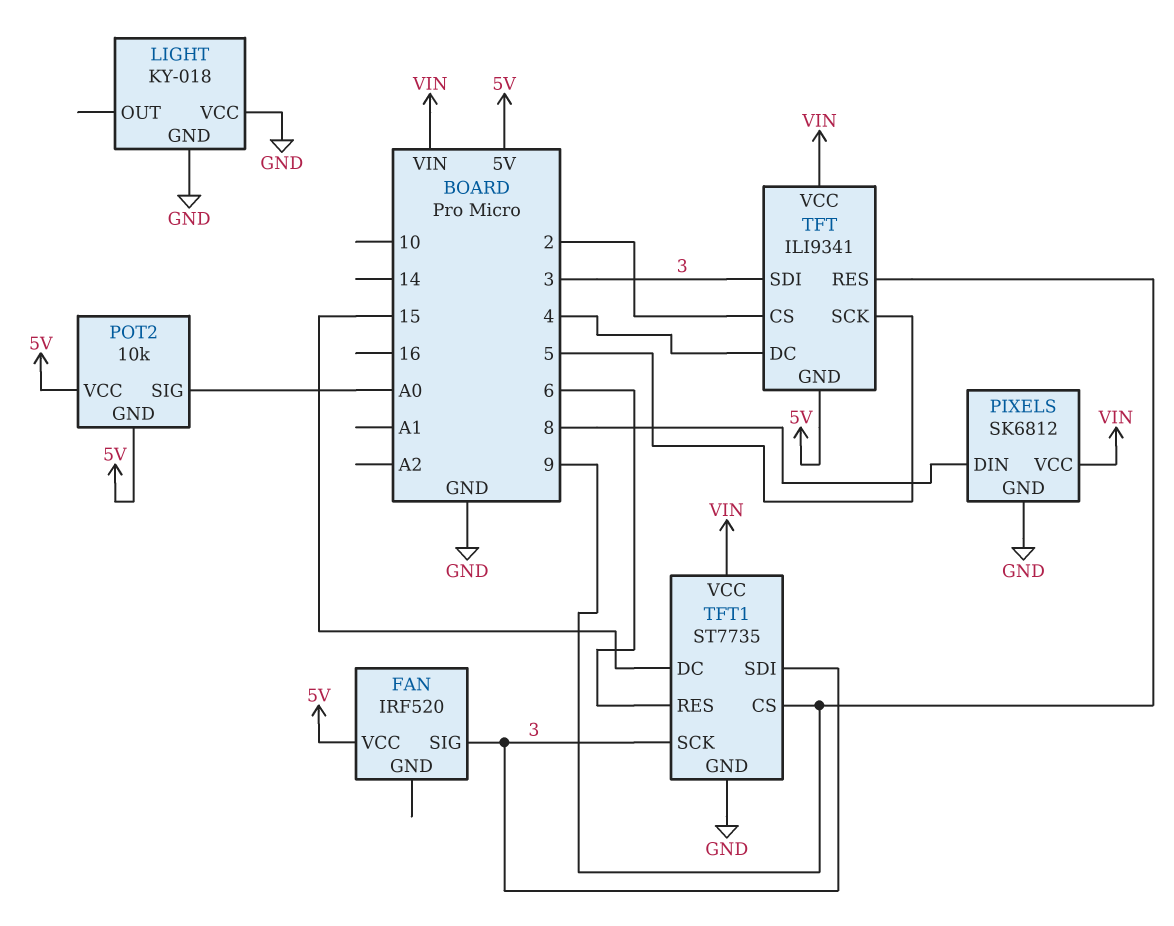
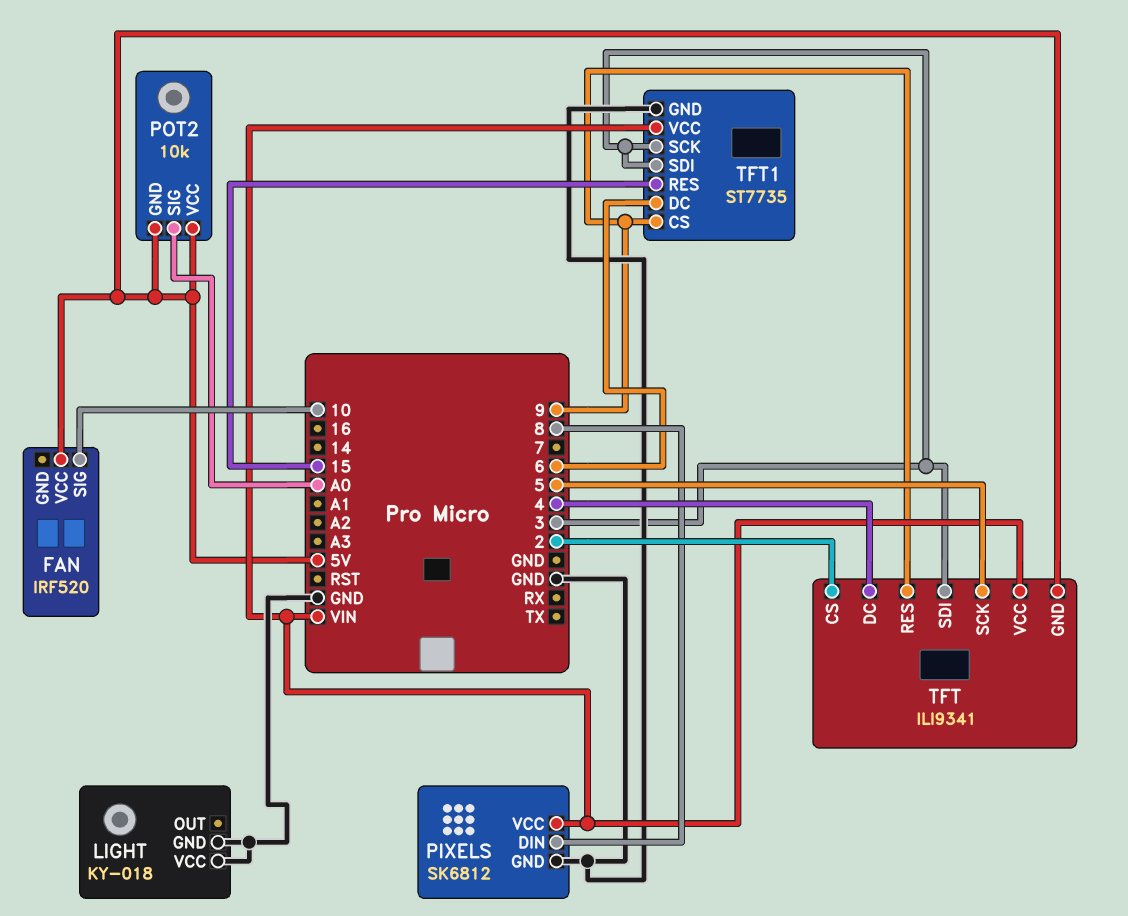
FAN pin SIG: 3 -> 10
TFT1 pin DC: 15 -> 6
TFT1 pin RES: 6 -> 15

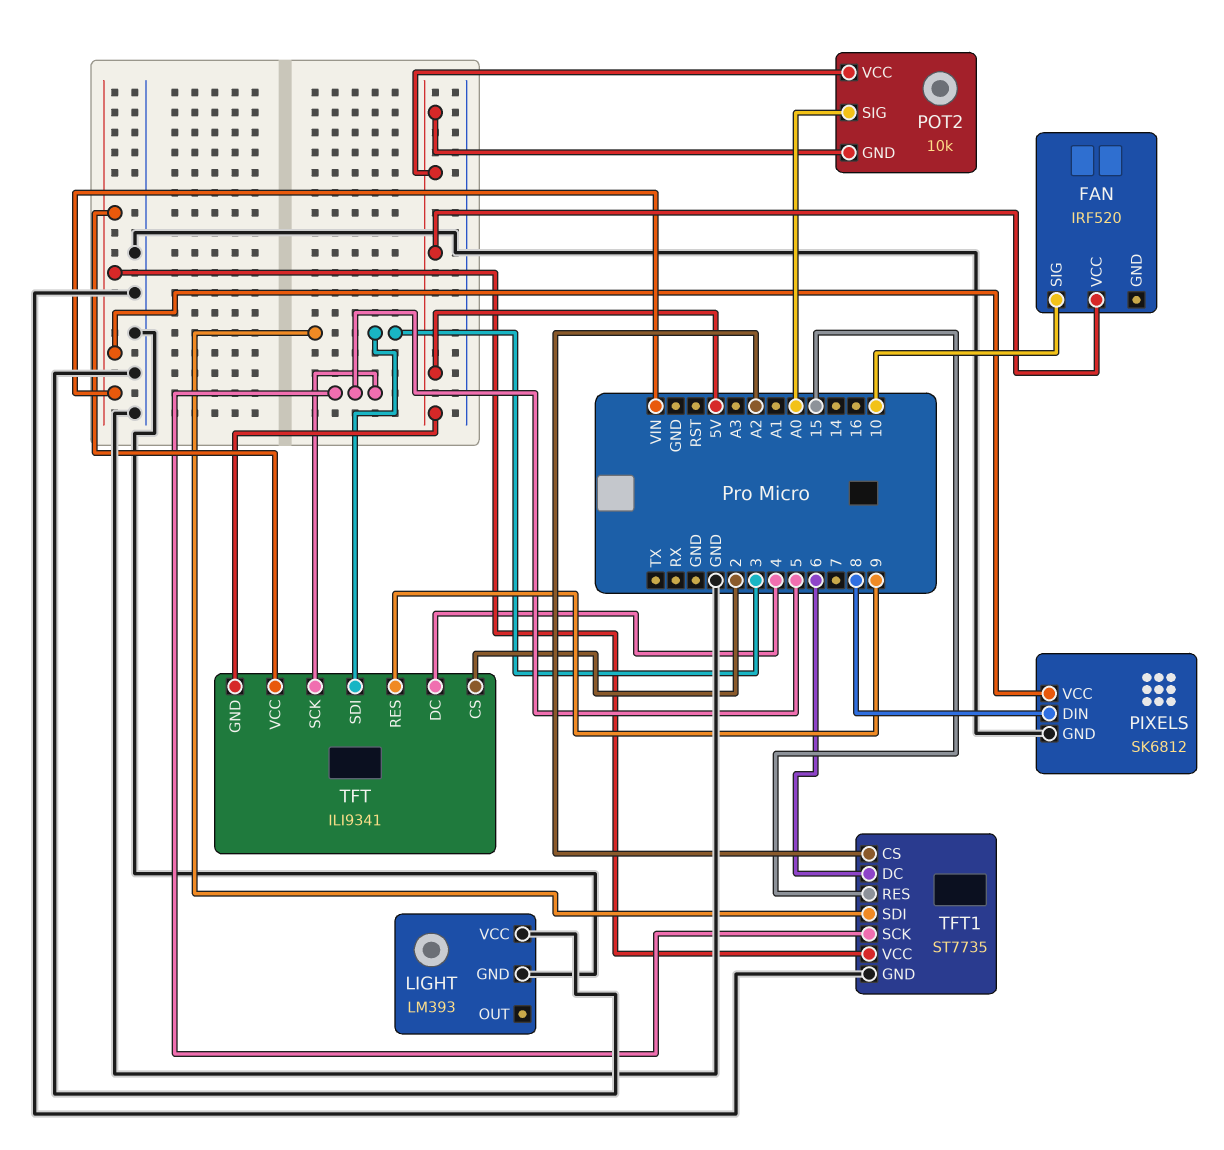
LIGHT: KY-018 -> LM393
TFT1 pin CS: 9 -> A2
TFT1 pin SCK: 3 -> 5

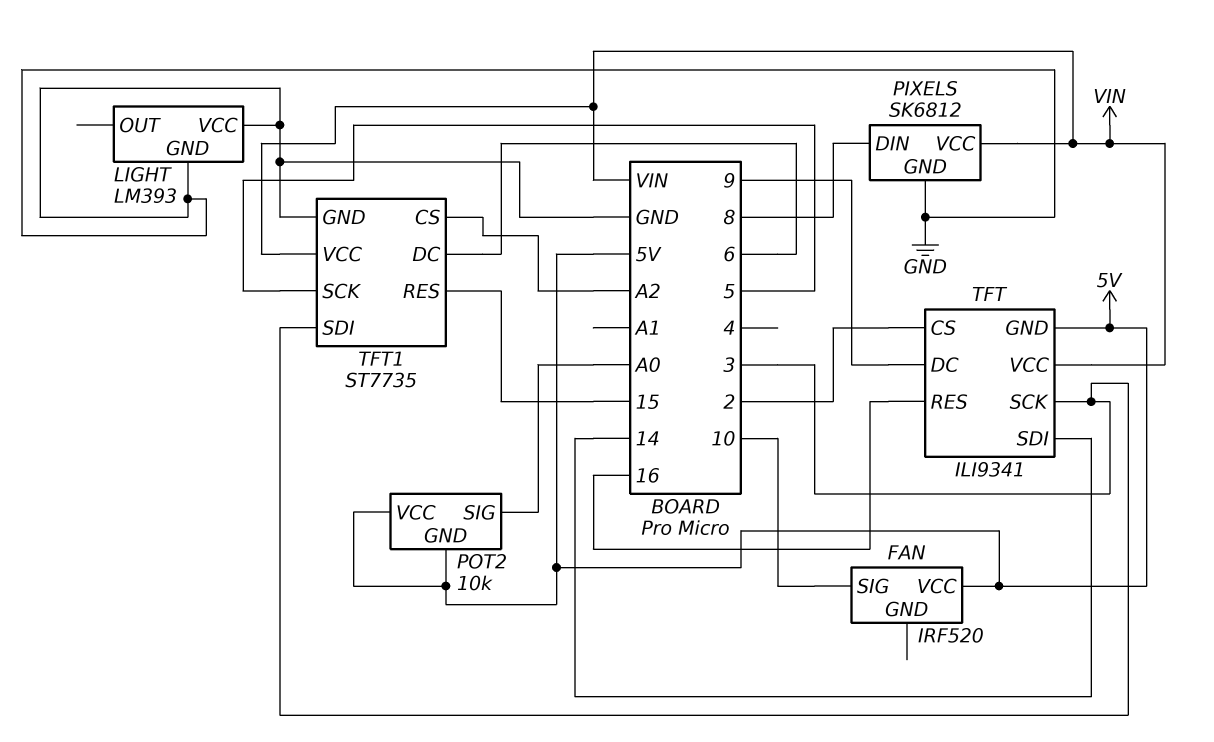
TFT pin DC: 4 -> 9
TFT pin RES: 9 -> 16
TFT pin SCK: 5 -> 3
TFT pin SDI: 3 -> 14

